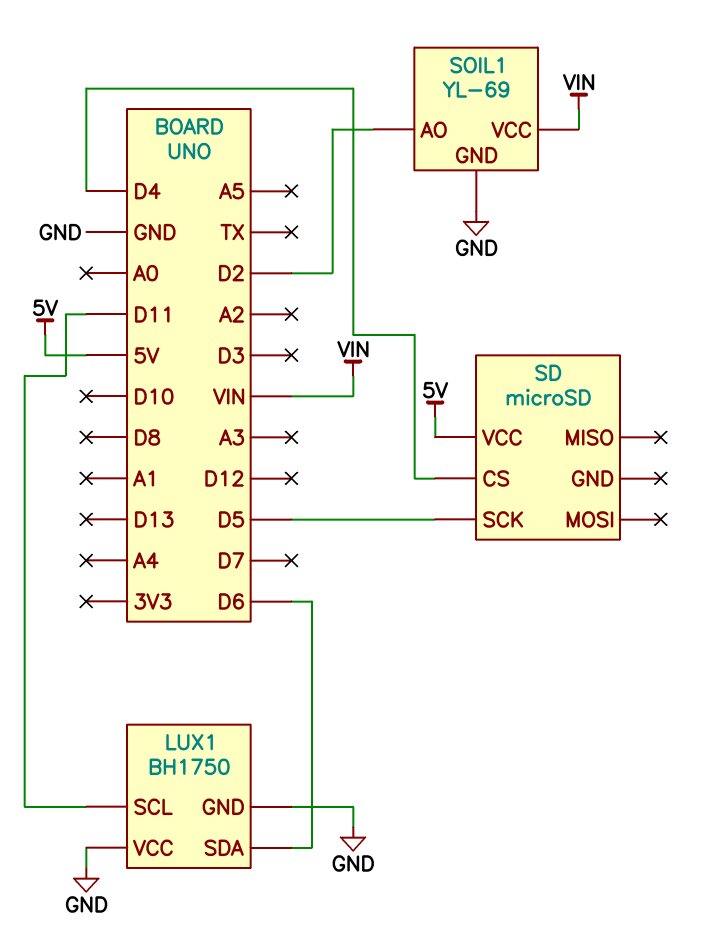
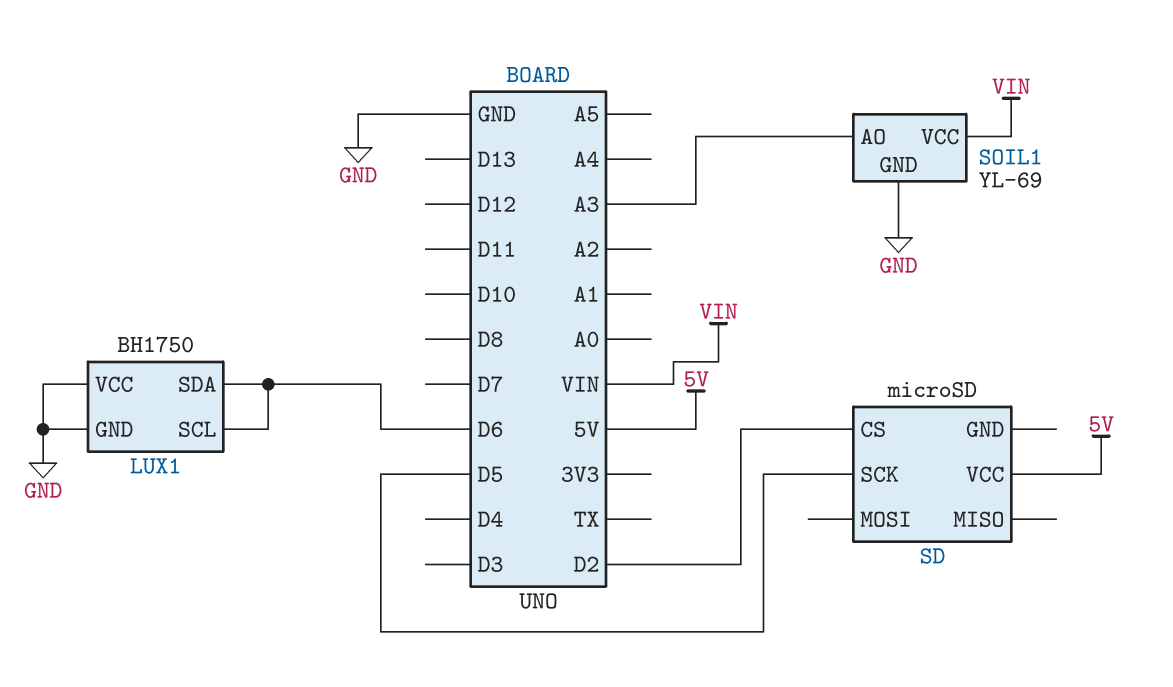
LUX1 pin SCL: D11 -> D6
SD pin CS: D4 -> D2
SOIL1 pin AO: D2 -> A3

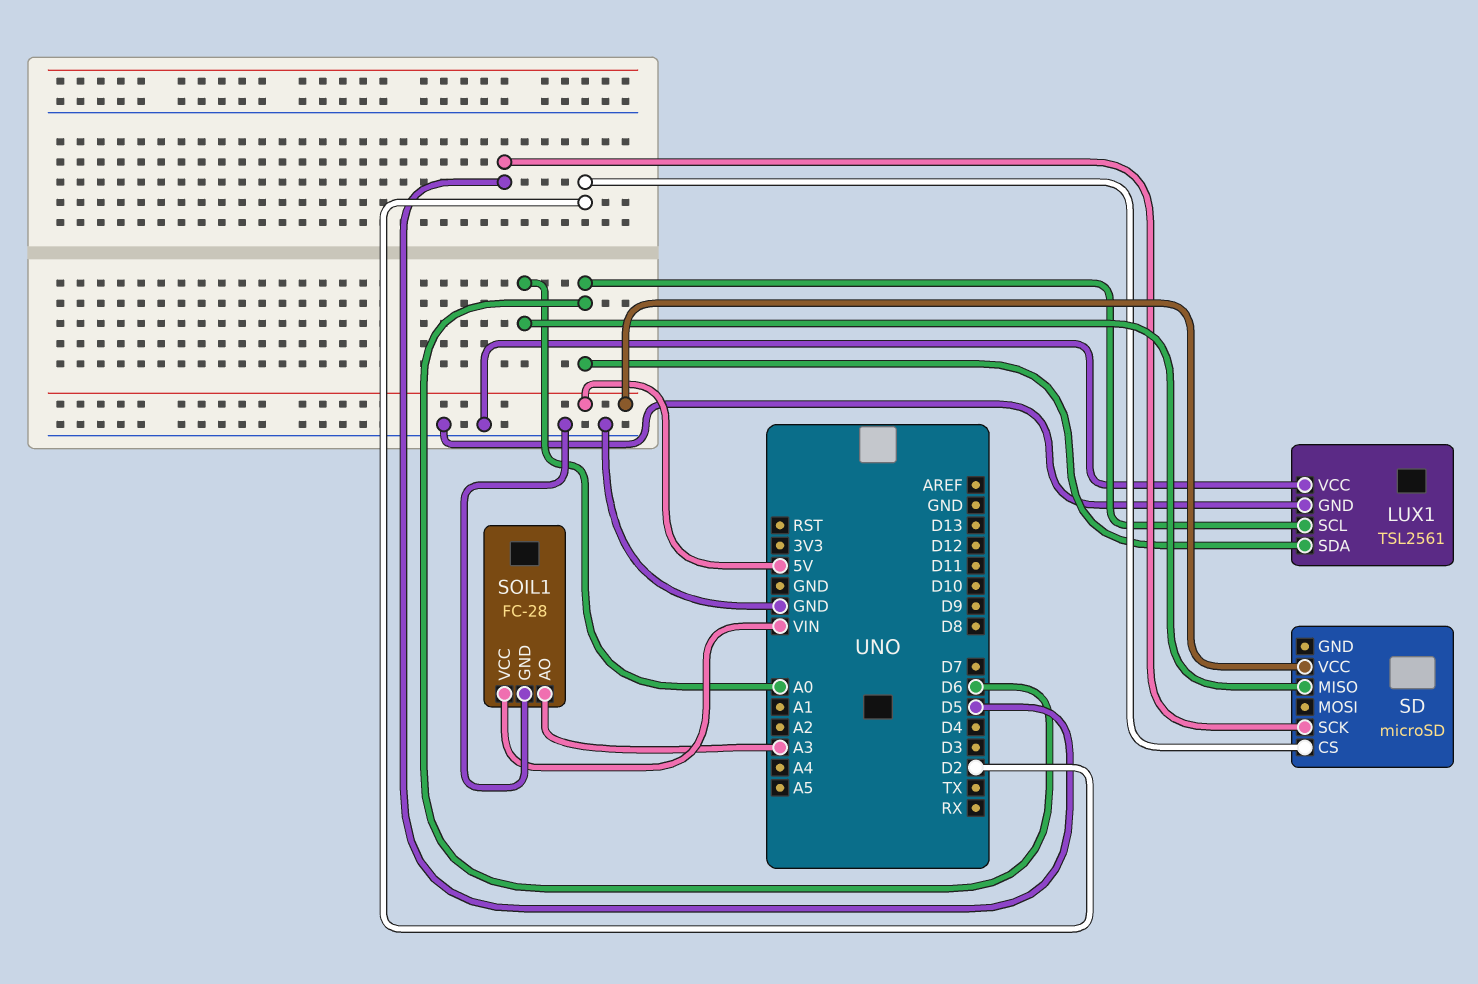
LUX1: BH1750 -> TSL2561
SD pin MISO: none -> A0
SOIL1: YL-69 -> FC-28

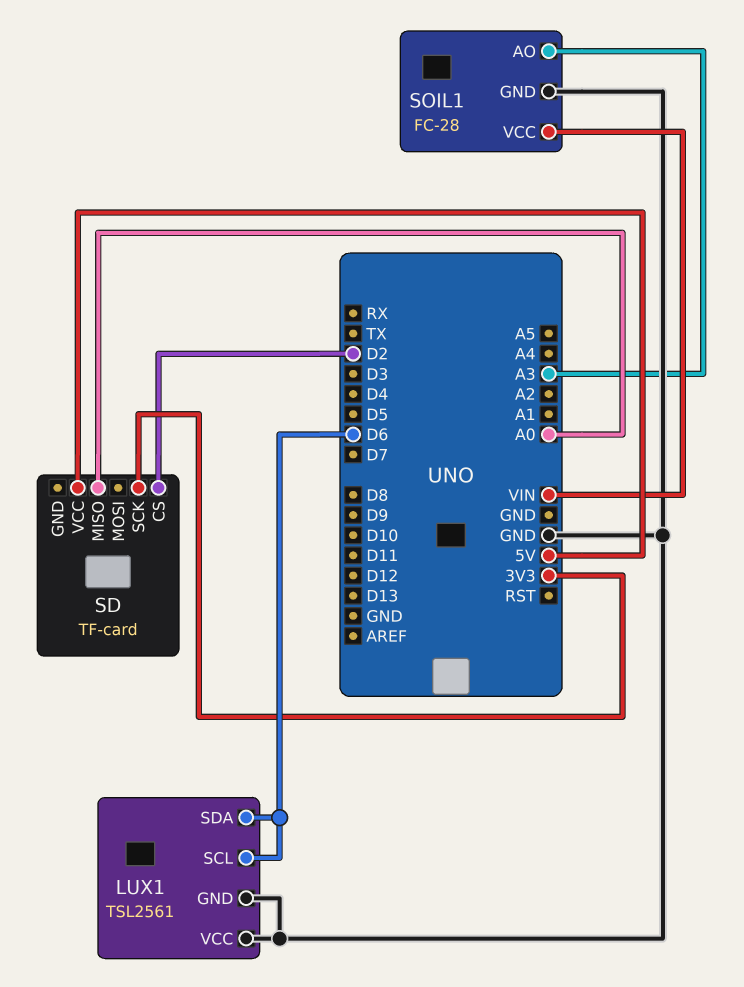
SD: microSD -> TF-card
SD pin SCK: D5 -> 3V3

